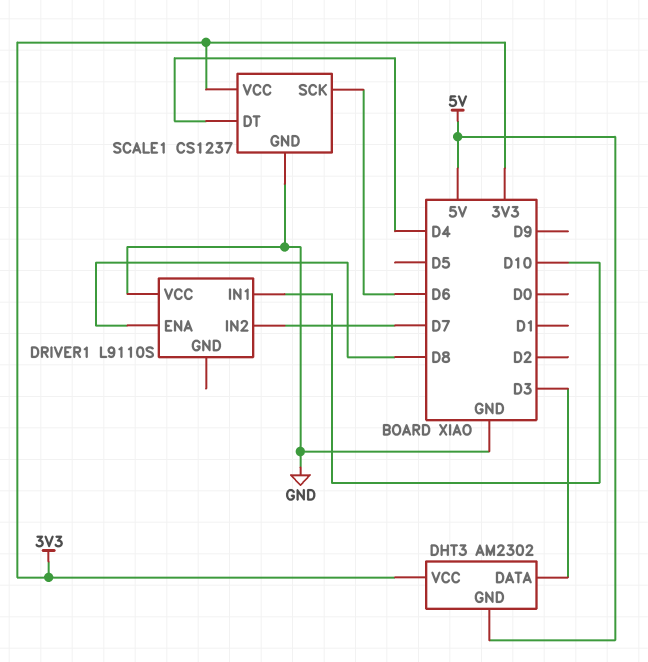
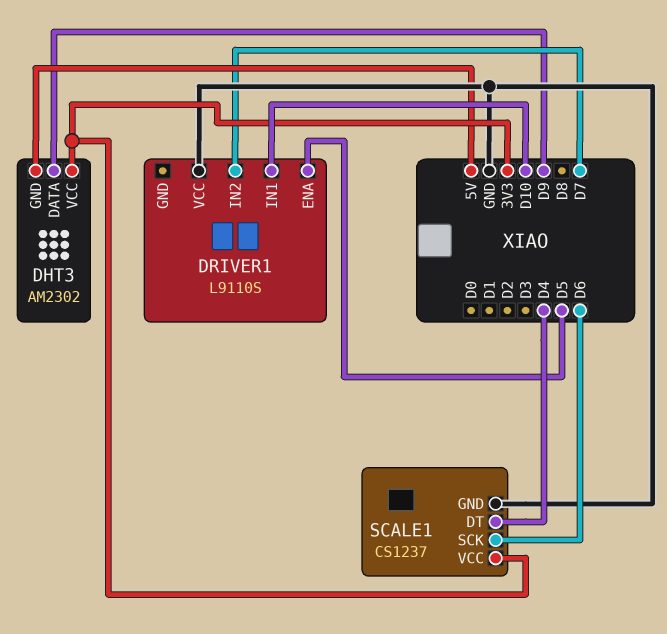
DHT3 pin DATA: D3 -> D9
DRIVER1 pin ENA: D8 -> D5

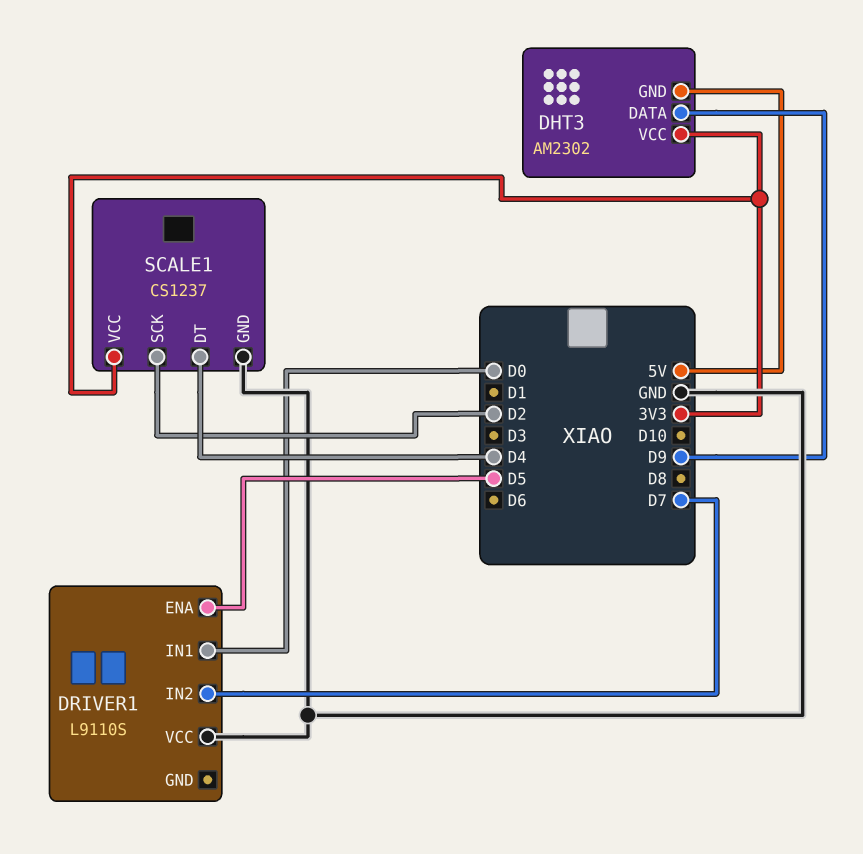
DRIVER1 pin IN1: D10 -> D0
SCALE1 pin SCK: D6 -> D2

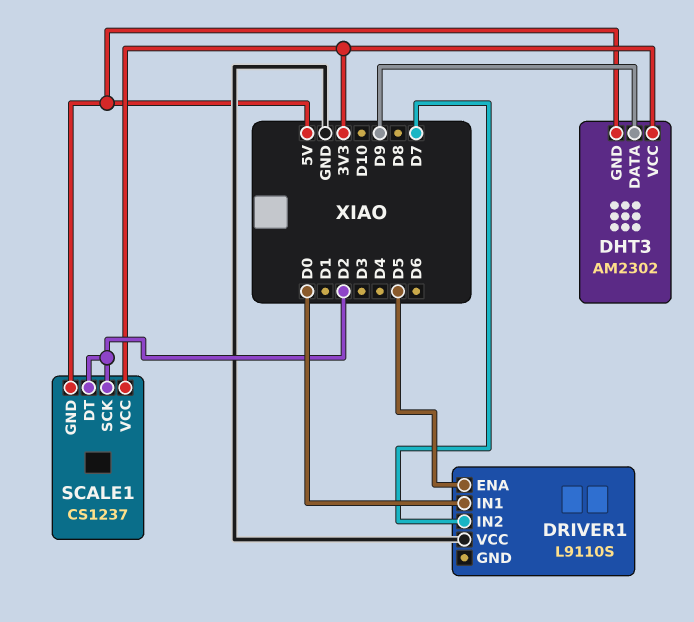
SCALE1 pin DT: D4 -> D2
SCALE1 pin GND: GND -> 5V

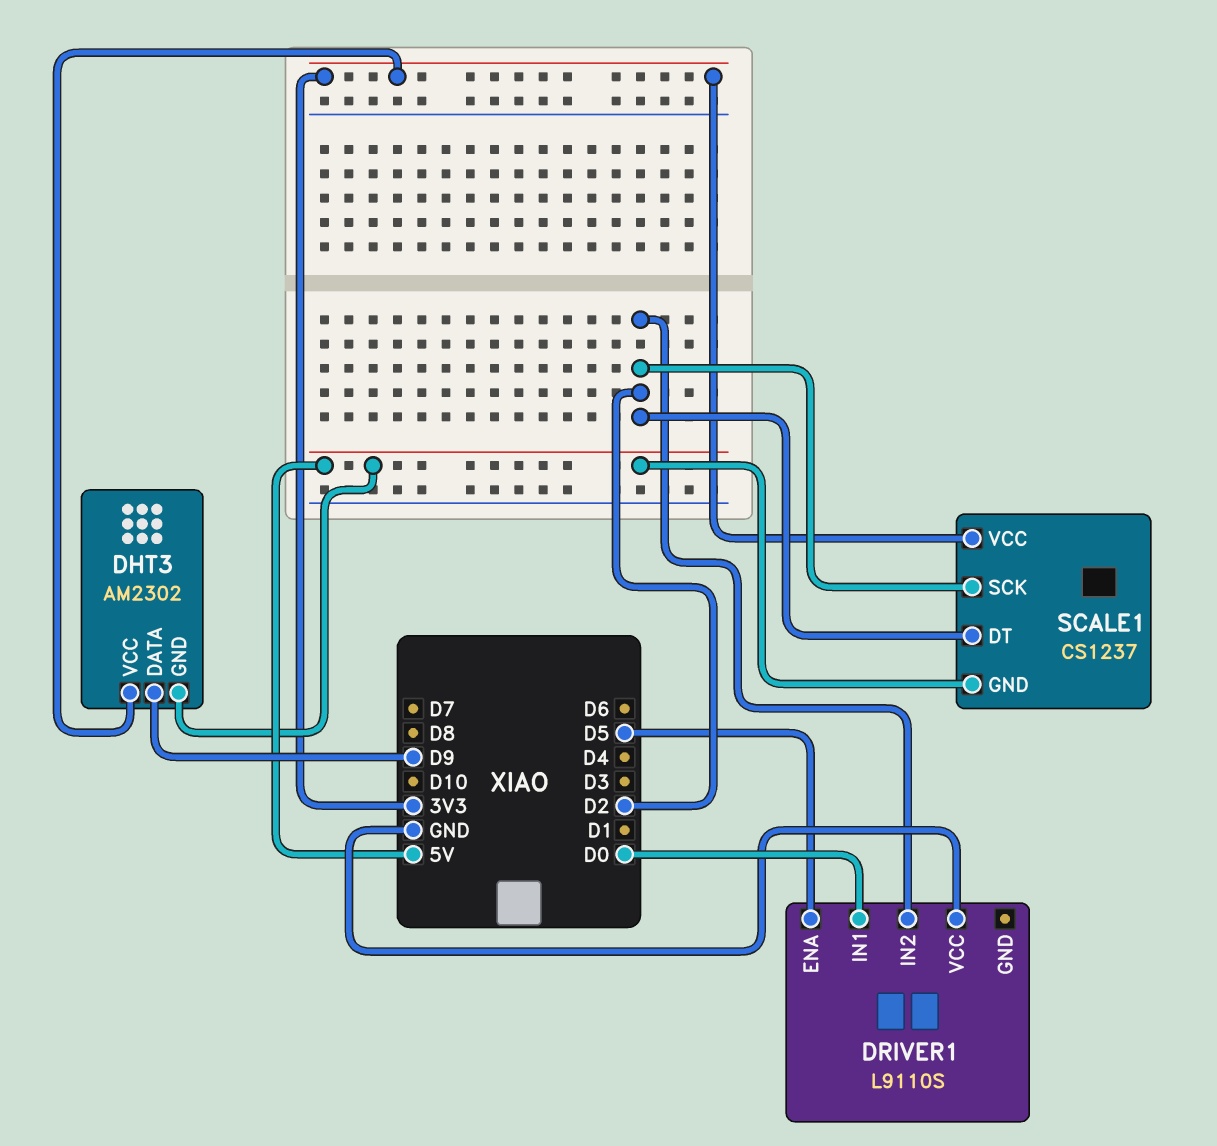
DRIVER1 pin IN2: D7 -> D2

